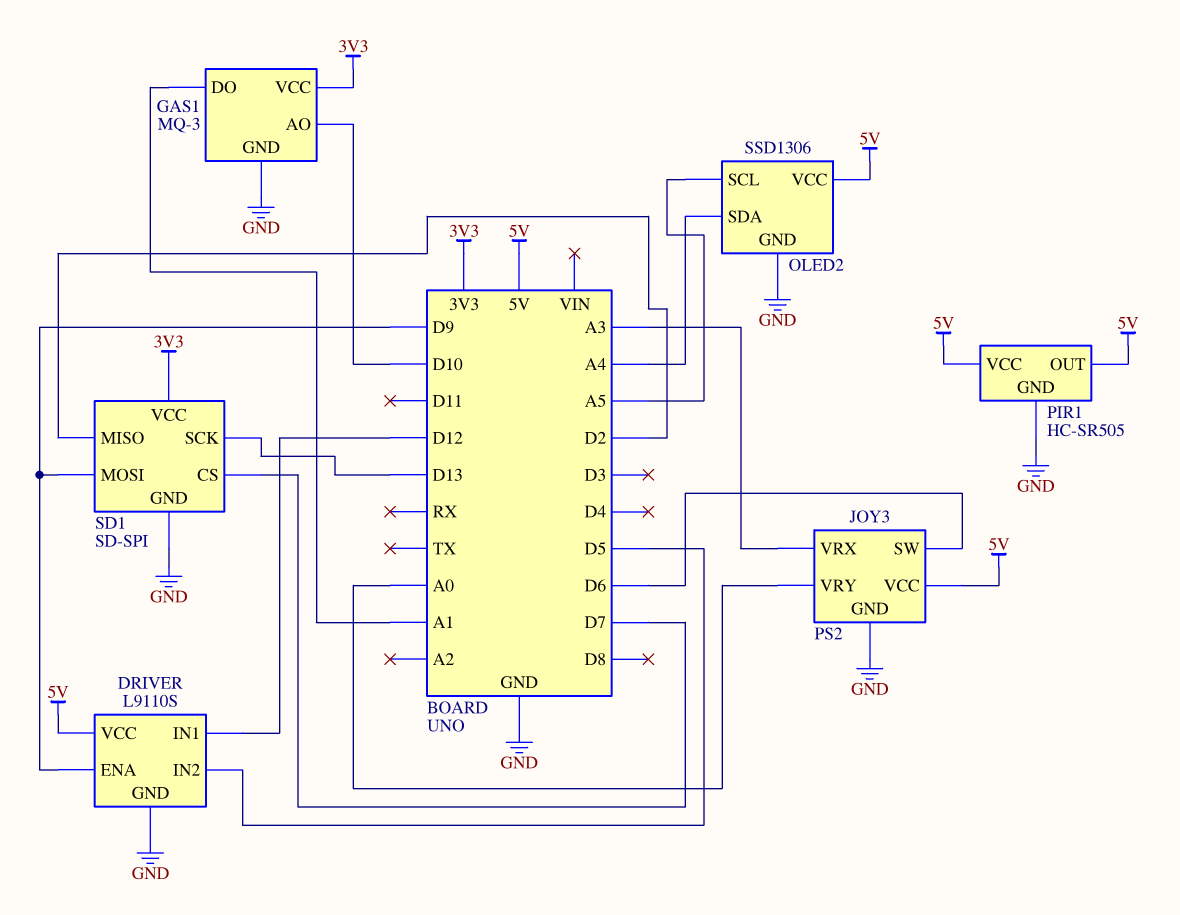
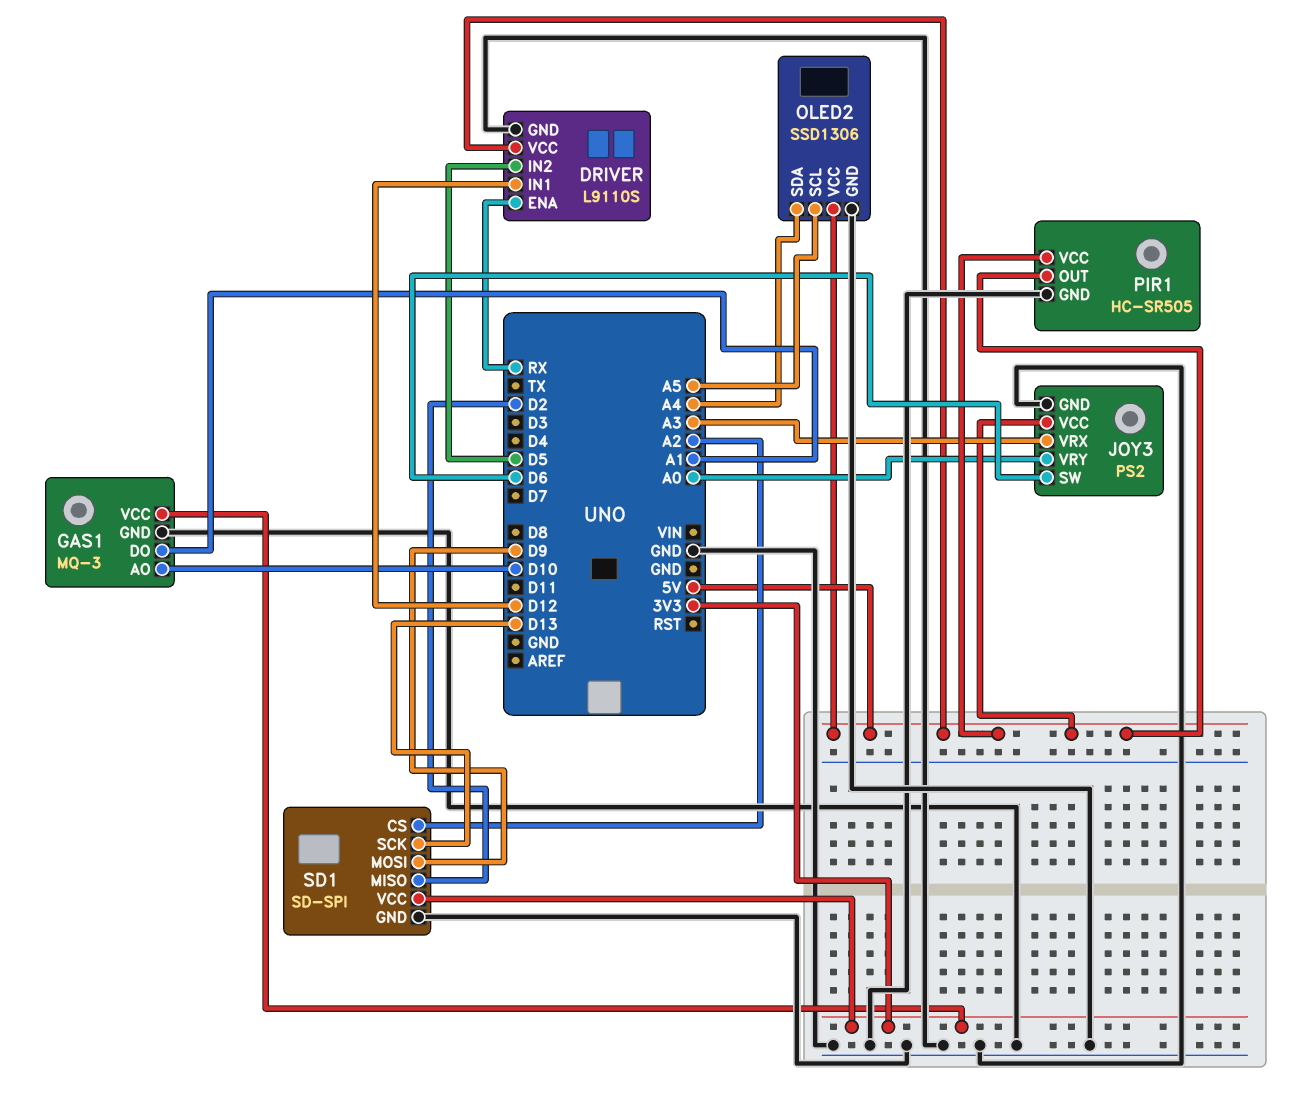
DRIVER pin ENA: D9 -> RX
SD1 pin CS: D7 -> A2

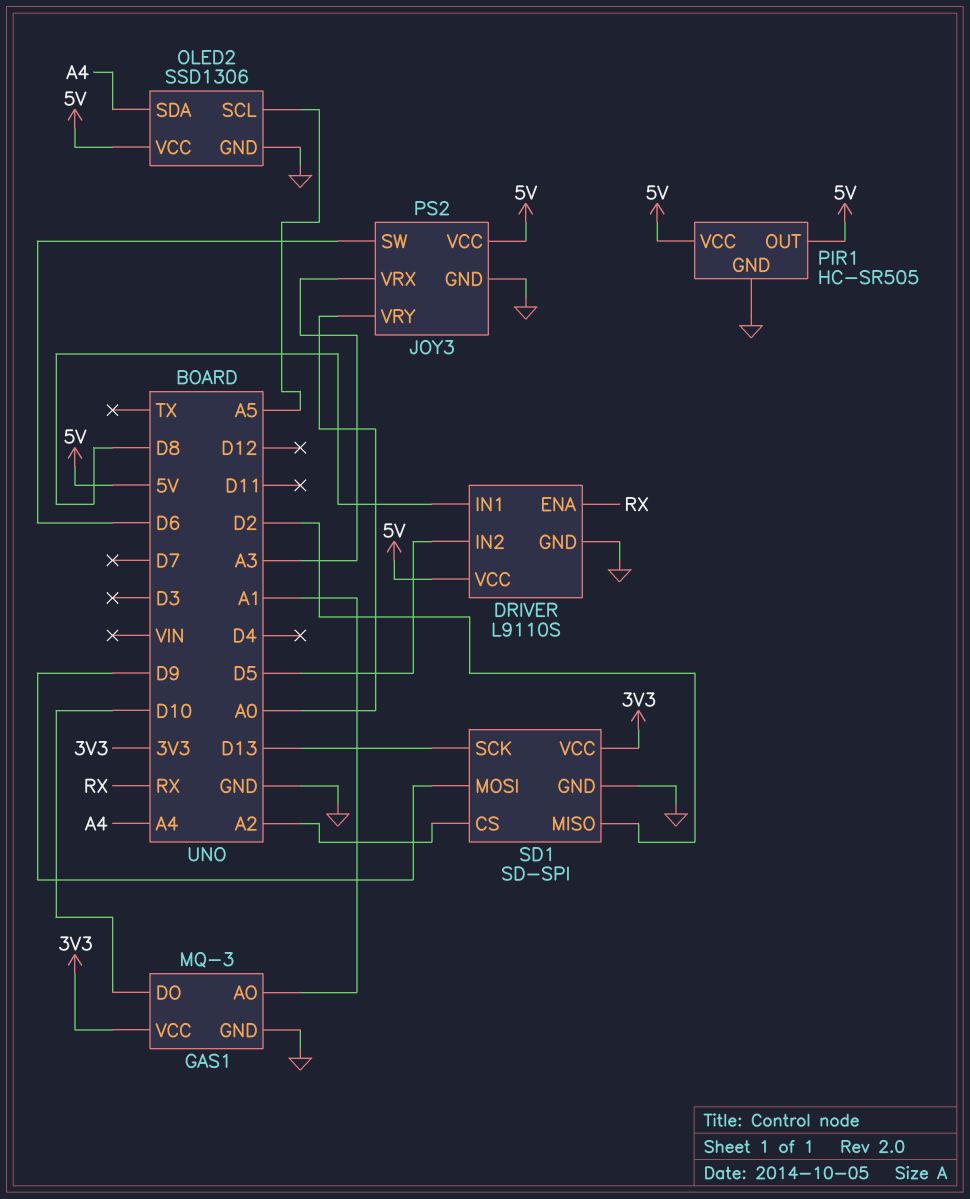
DRIVER pin IN1: D12 -> D8
GAS1 pin AO: D10 -> A1
GAS1 pin DO: A1 -> D10

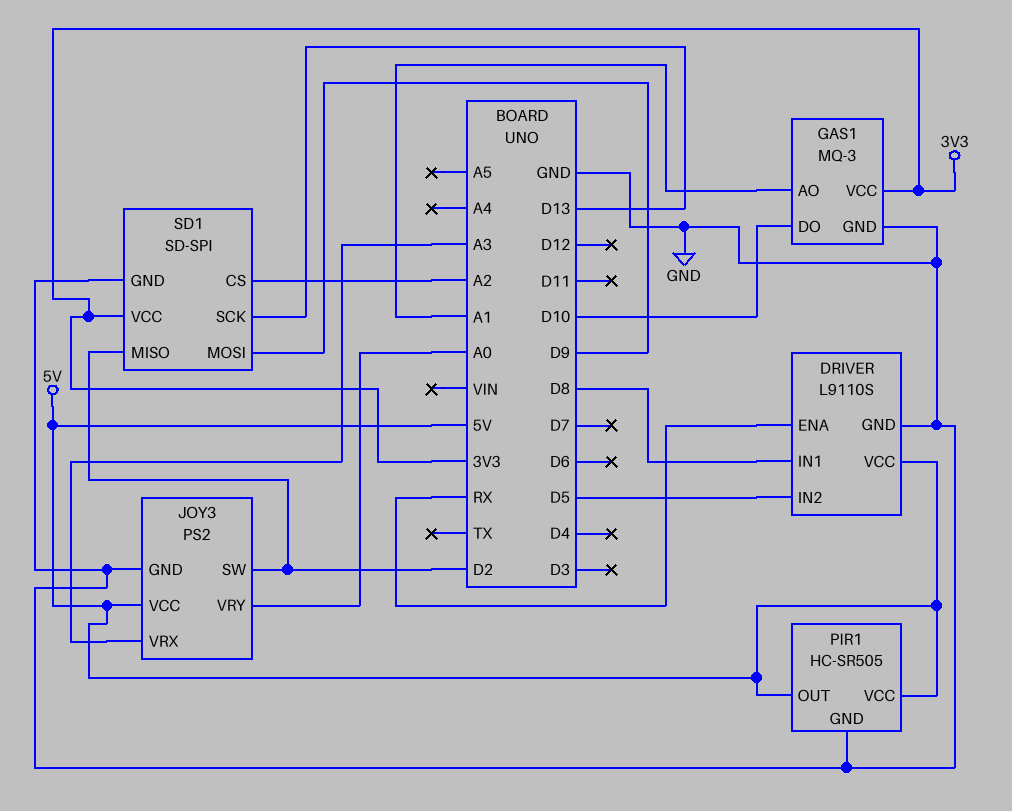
JOY3 pin SW: D6 -> D2
OLED2: SSD1306 -> none
OLED2 pin GND: GND -> none
OLED2 pin SCL: A5 -> none
OLED2 pin SDA: A4 -> none
OLED2 pin VCC: 5V -> none

